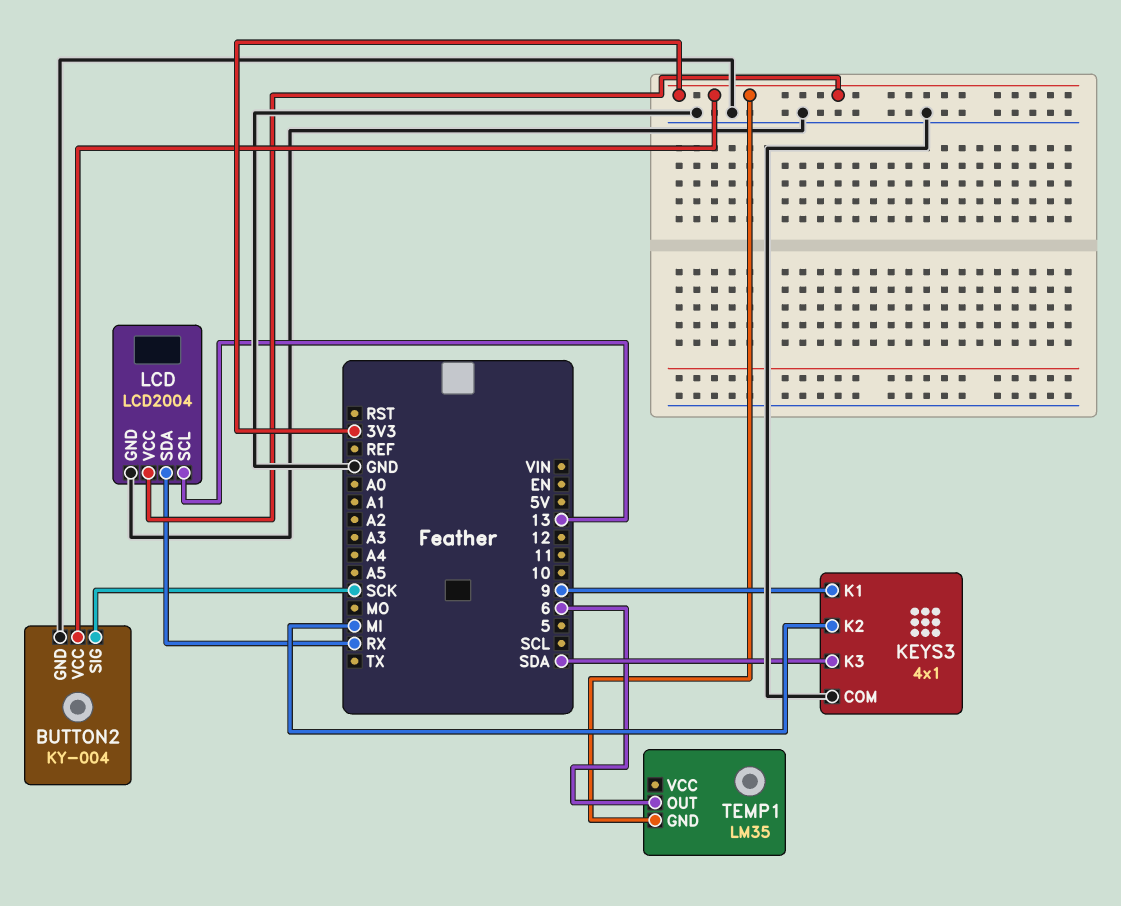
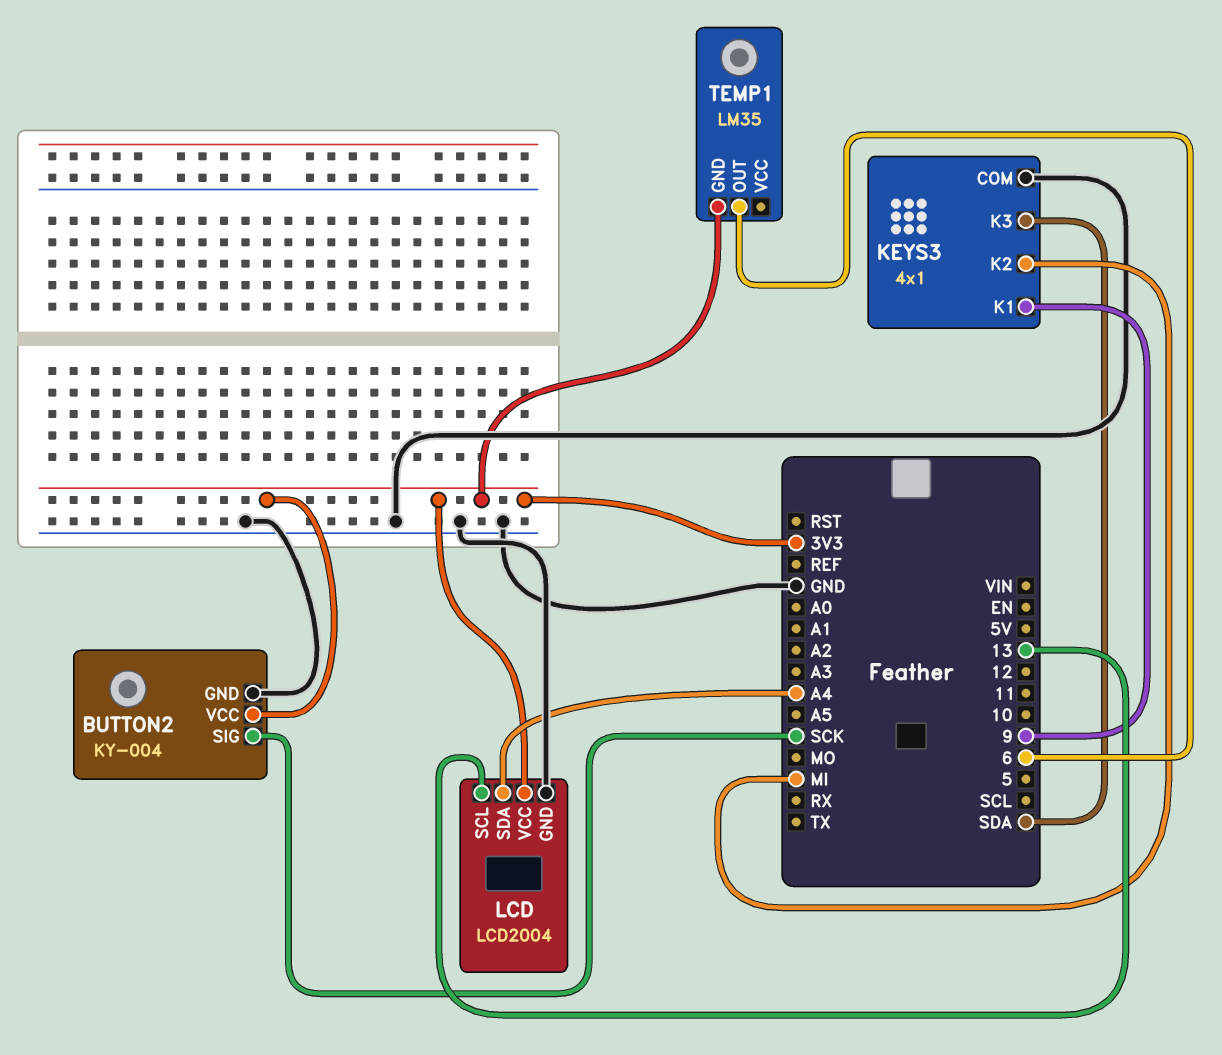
LCD pin SDA: RX -> A4

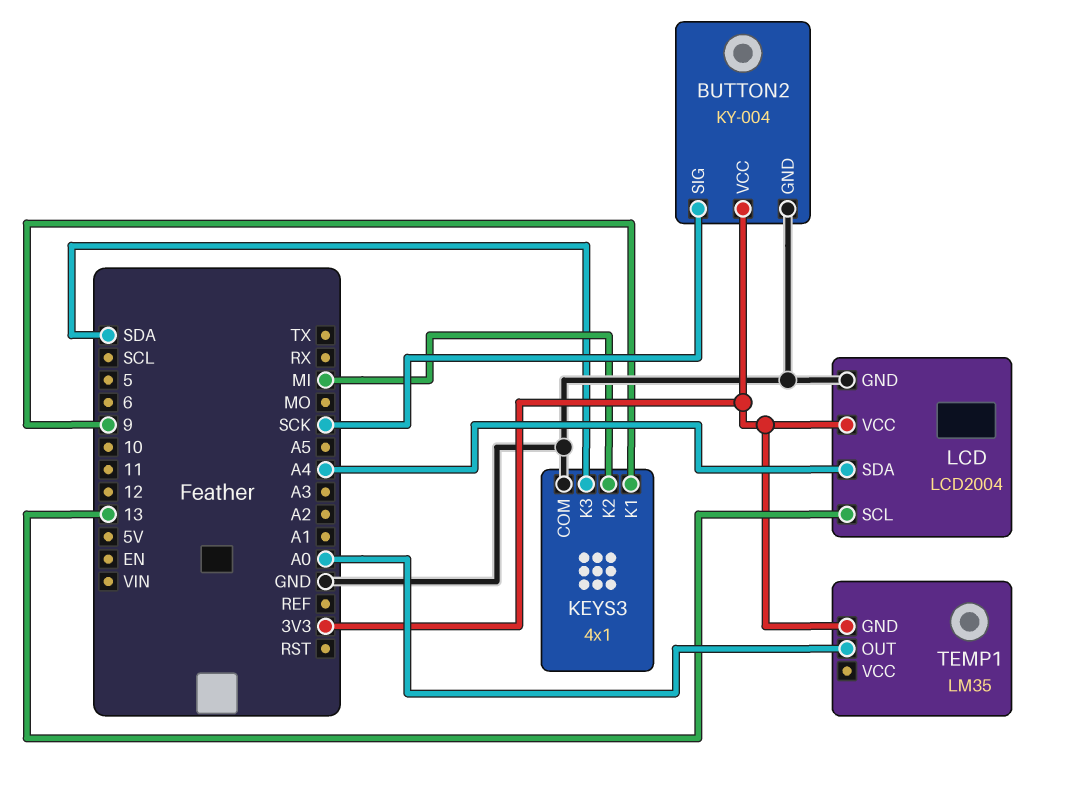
TEMP1 pin OUT: 6 -> A0

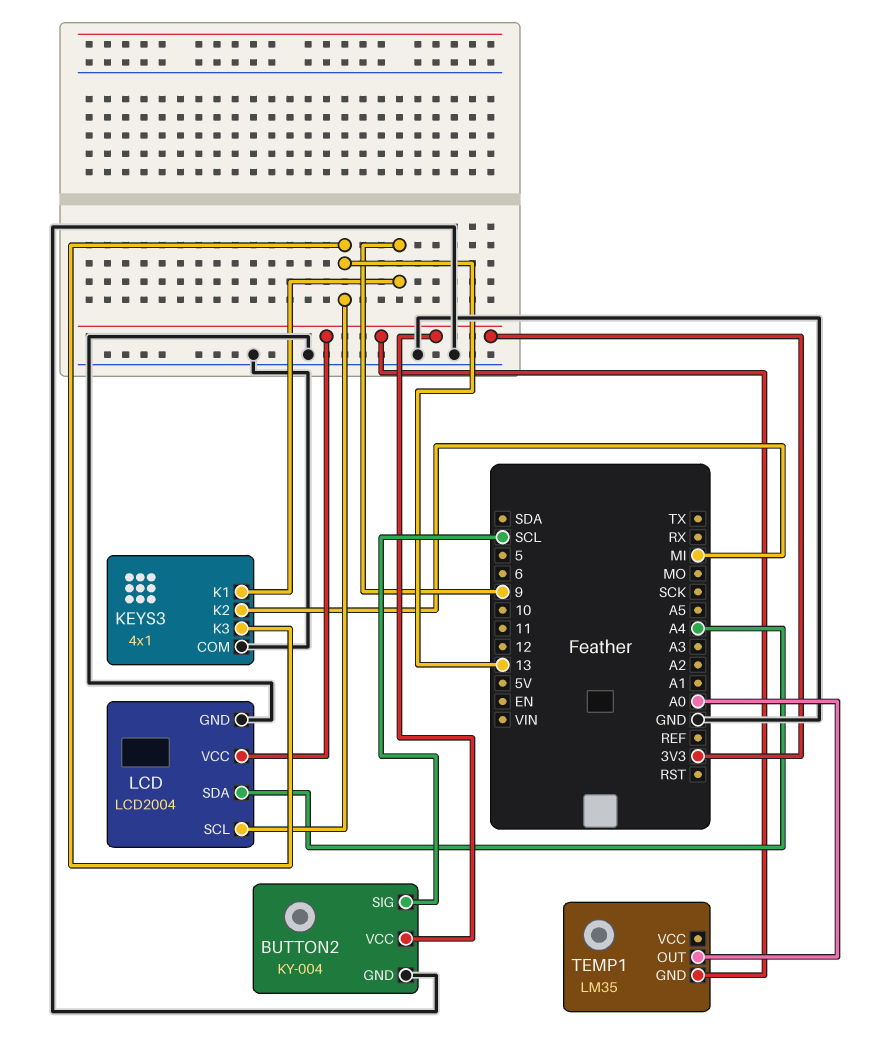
BUTTON2 pin SIG: SCK -> SCL
KEYS3 pin K3: SDA -> 13

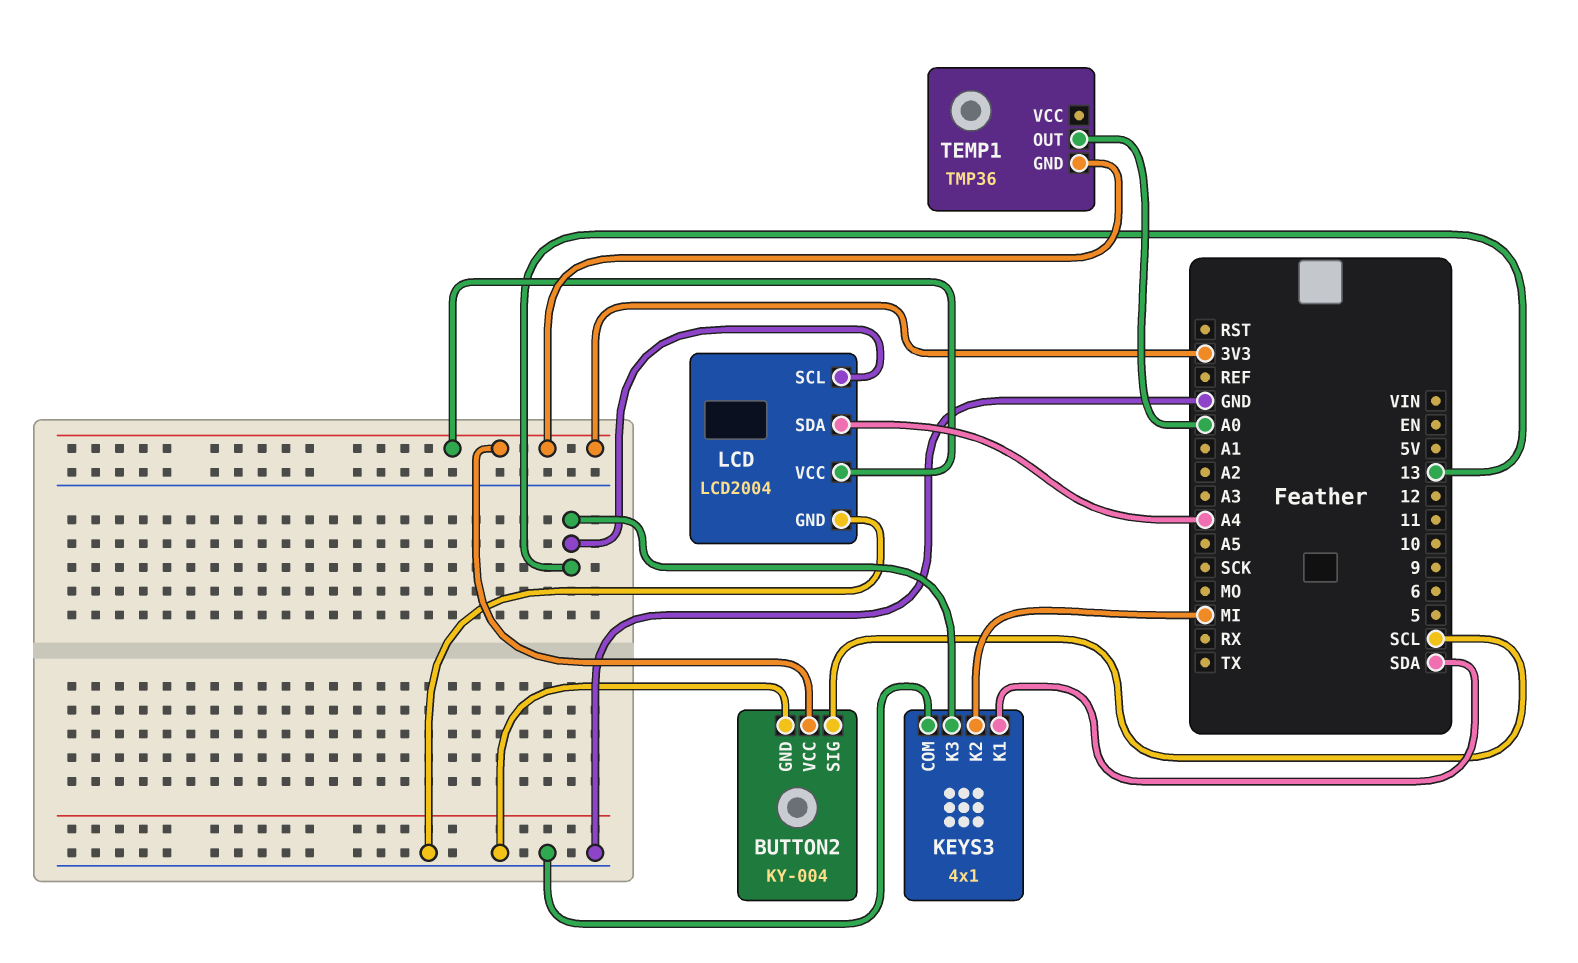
KEYS3 pin K1: 9 -> SDA
TEMP1: LM35 -> TMP36

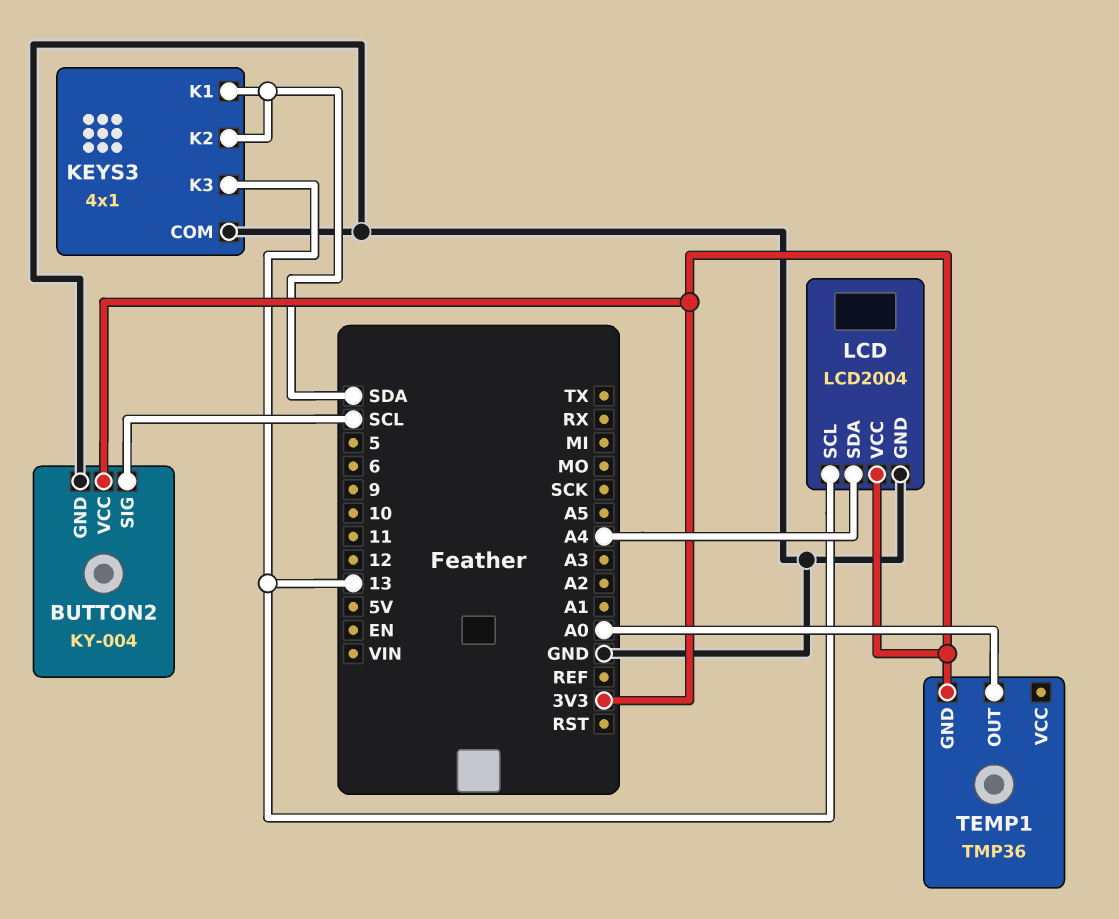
KEYS3 pin K2: MI -> SDA

